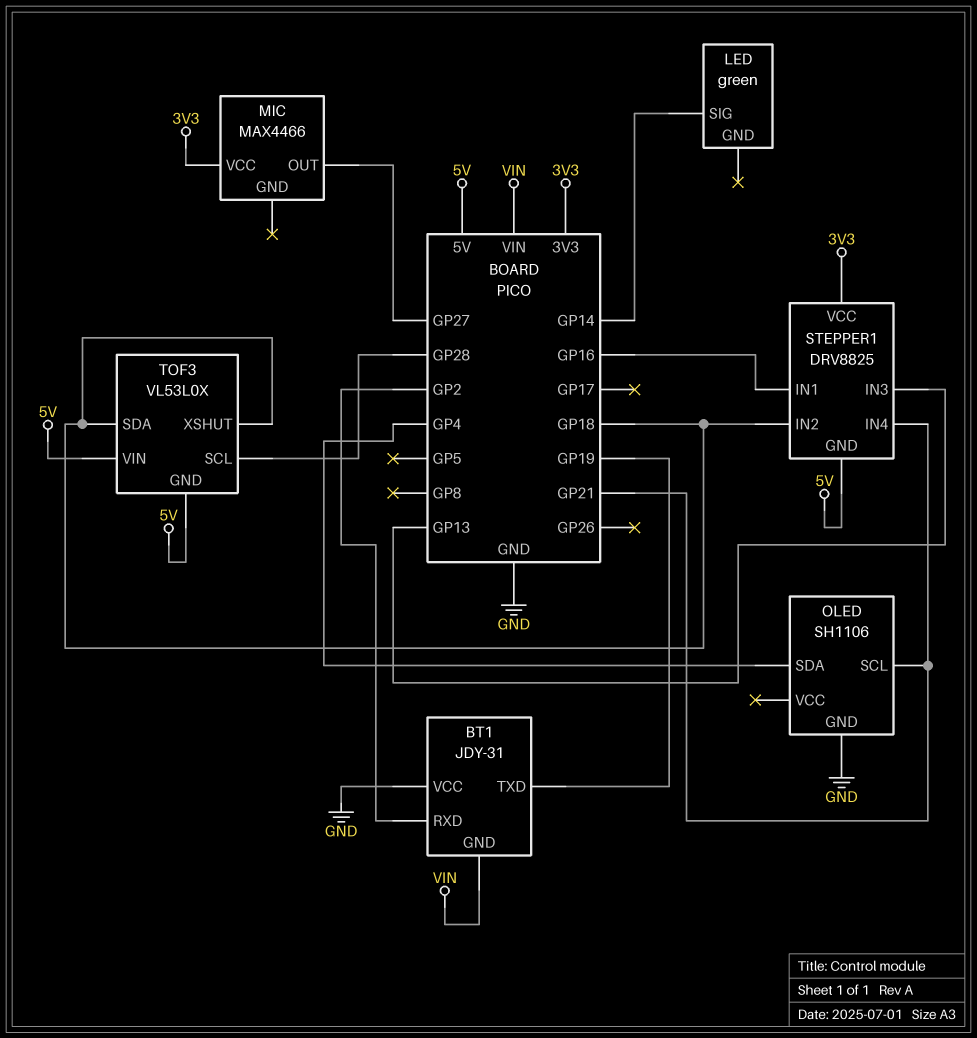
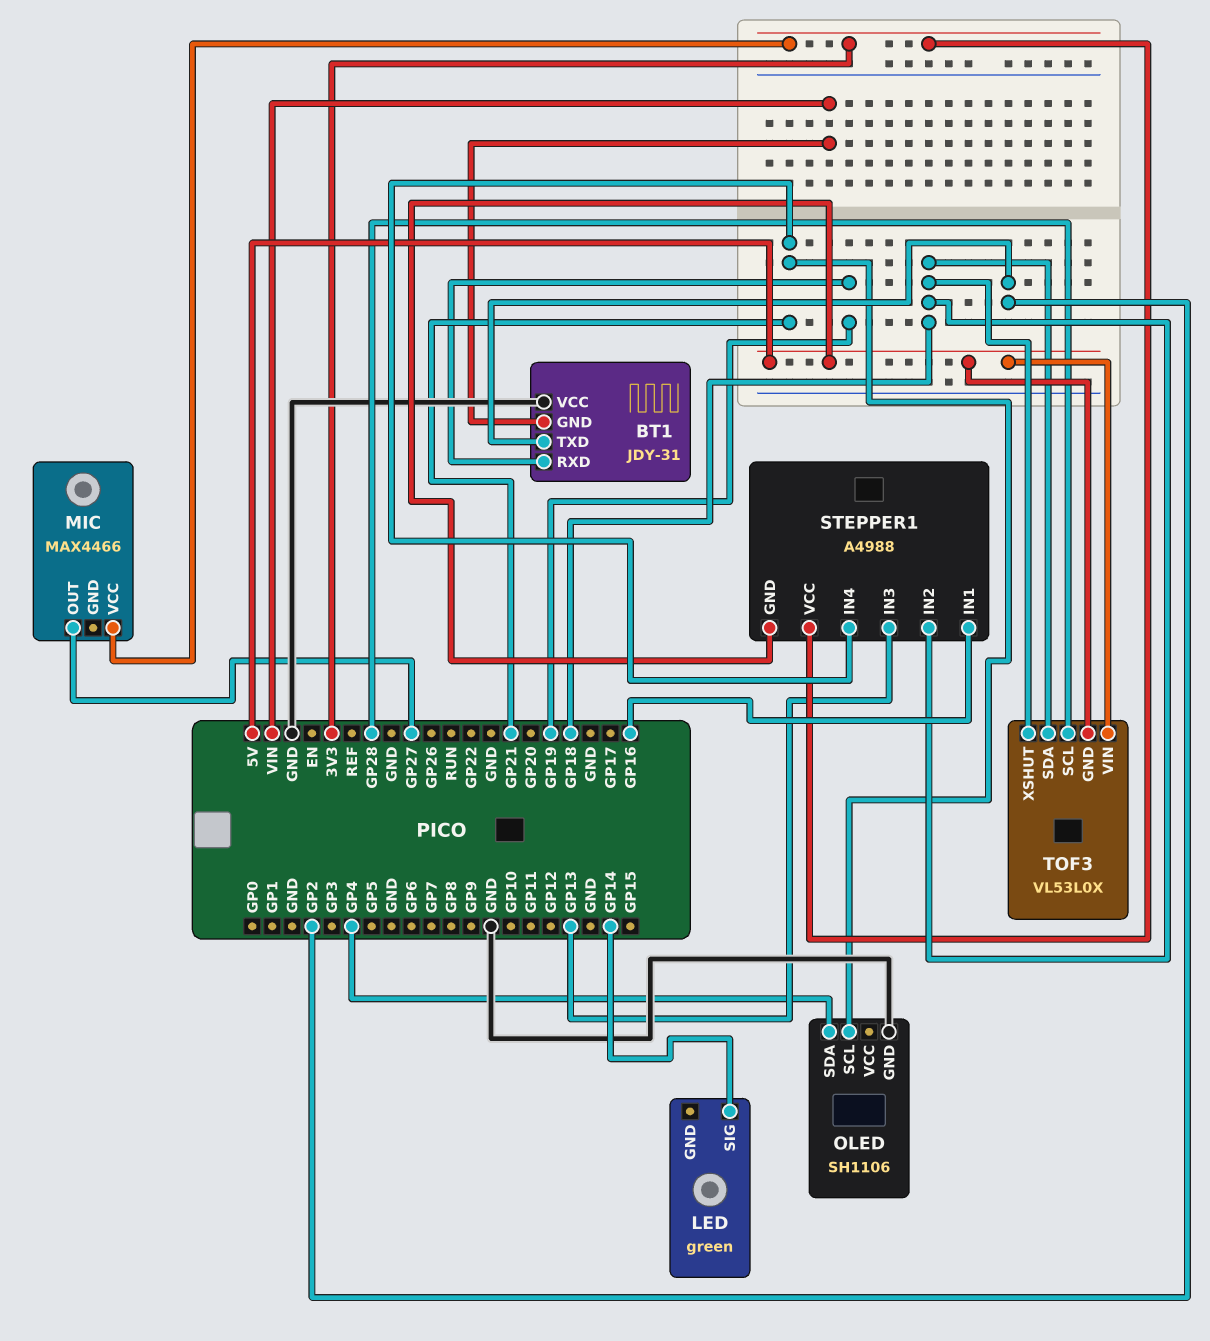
BT1 pin RXD: GP2 -> GP19
BT1 pin TXD: GP19 -> GP2
STEPPER1: DRV8825 -> A4988

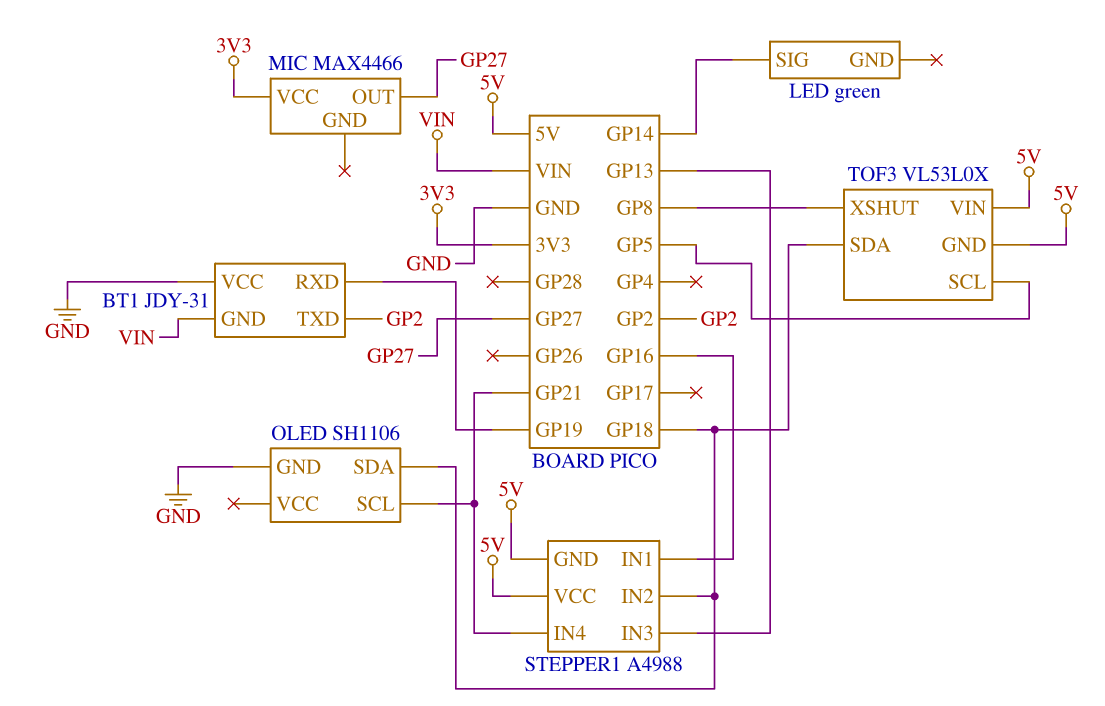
OLED pin SDA: GP4 -> GP18
STEPPER1 pin VCC: 3V3 -> 5V
TOF3 pin SCL: GP28 -> GP5
TOF3 pin XSHUT: GP18 -> GP8

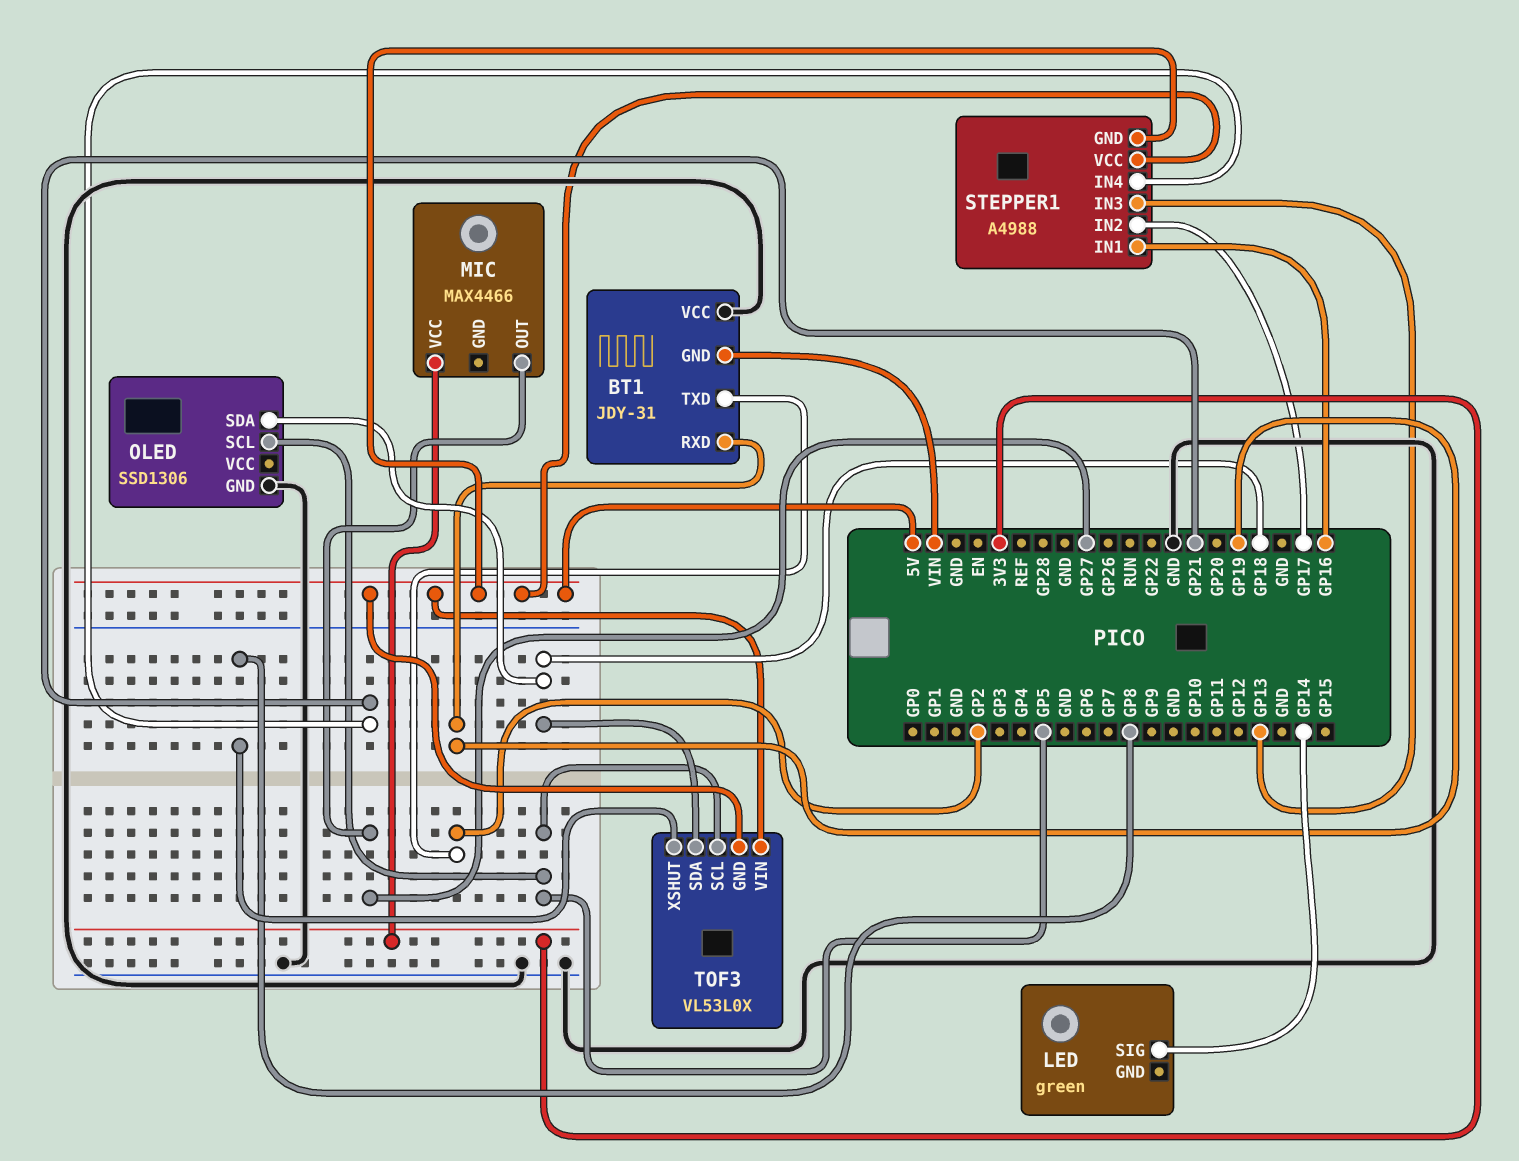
OLED: SH1106 -> SSD1306
OLED pin SCL: GP21 -> GP5
STEPPER1 pin IN2: GP18 -> GP17

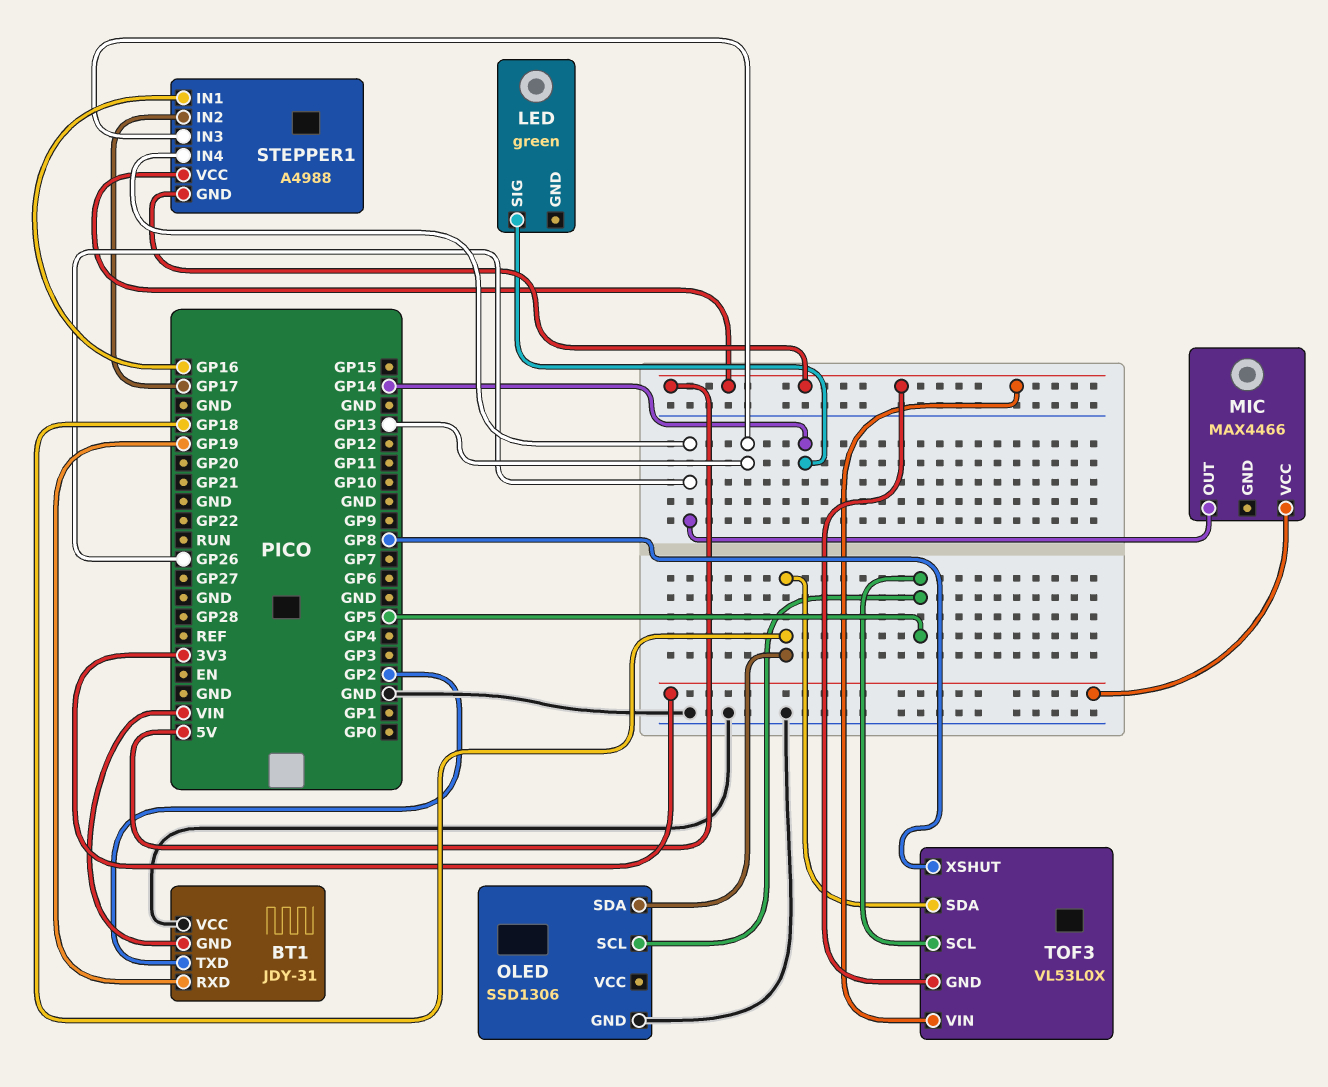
MIC pin OUT: GP27 -> GP26
STEPPER1 pin IN4: GP21 -> GP26

